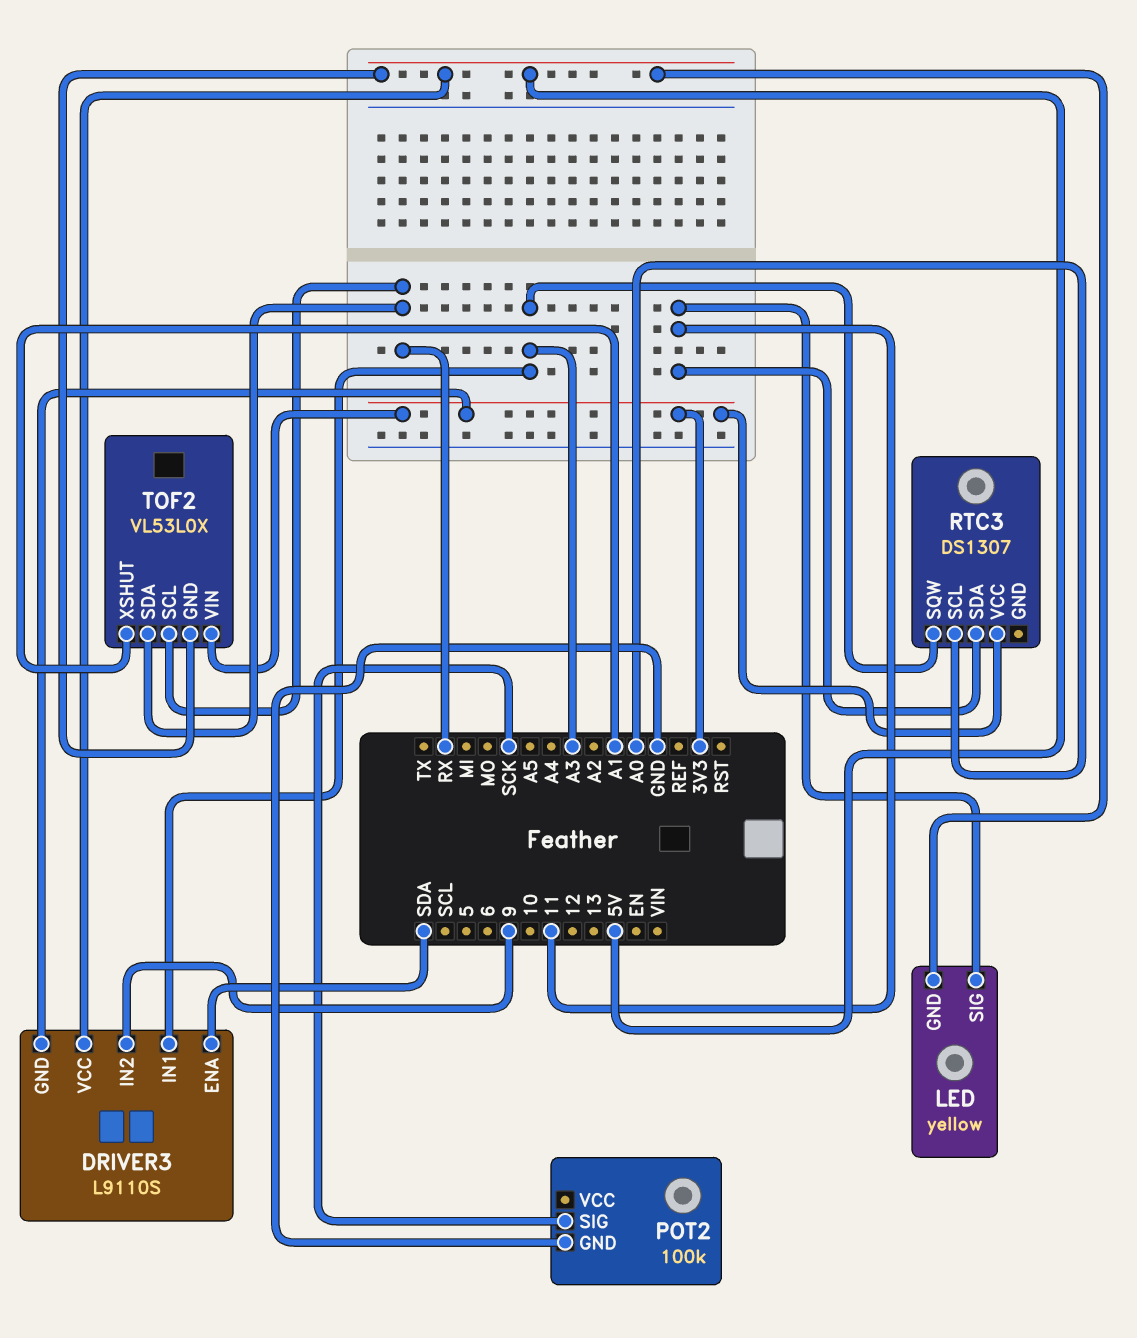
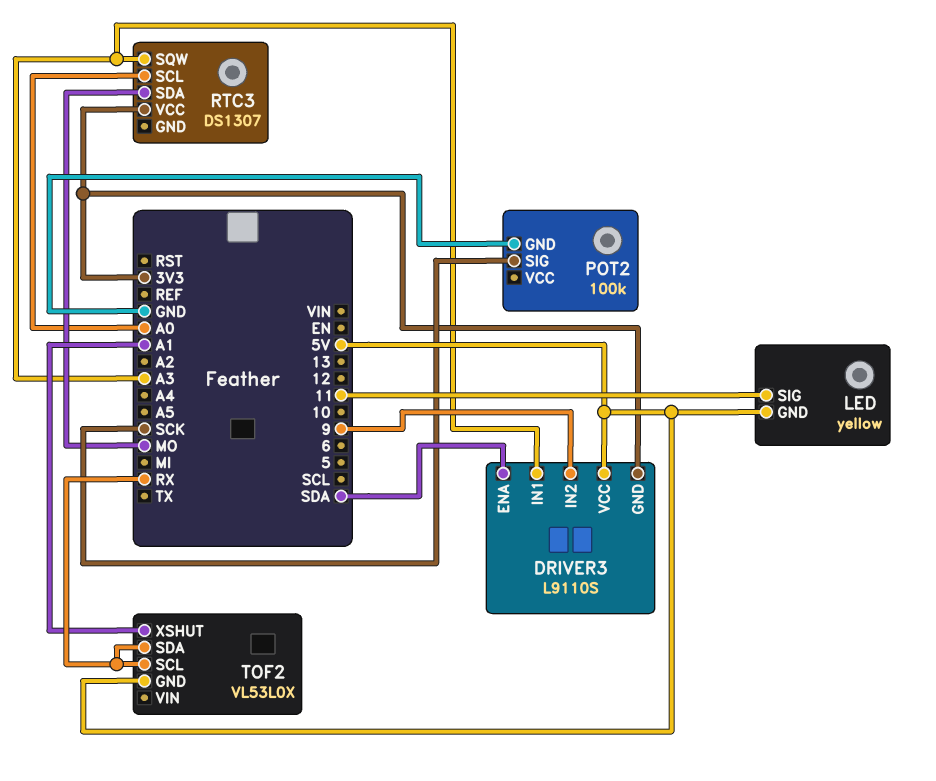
RTC3 pin SDA: 11 -> MO
TOF2 pin VIN: 3V3 -> none

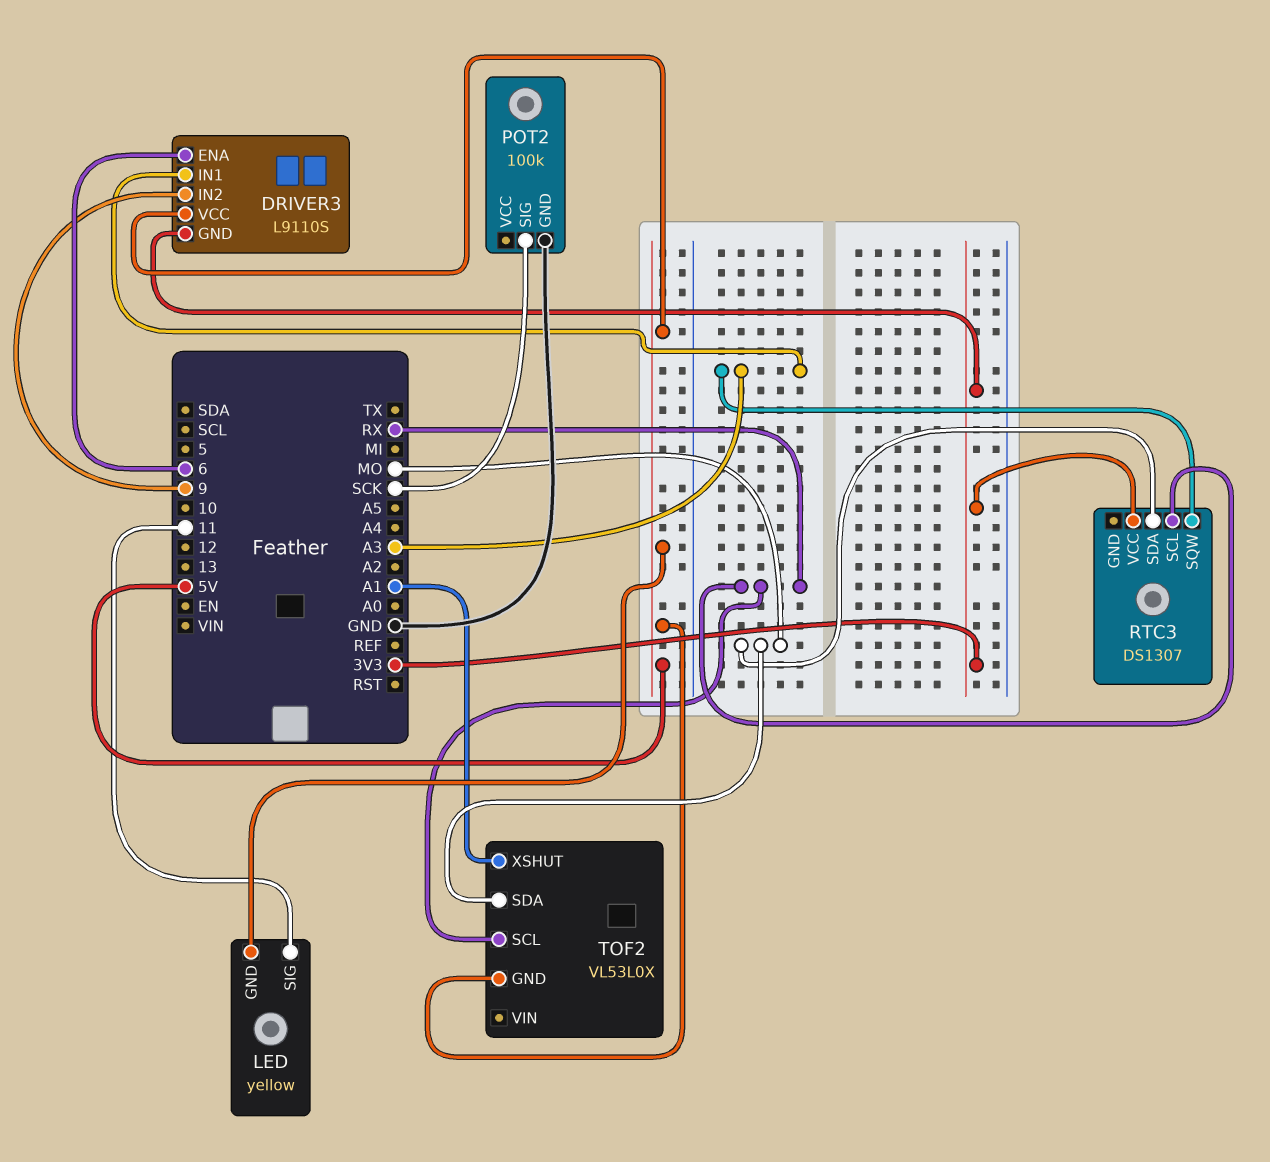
DRIVER3 pin ENA: SDA -> 6
RTC3 pin SCL: A0 -> RX
TOF2 pin SDA: RX -> MO

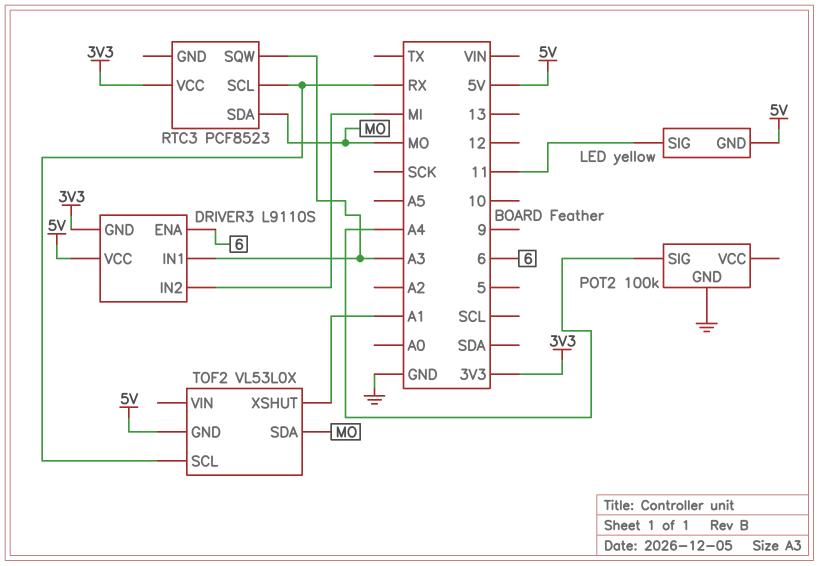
DRIVER3 pin IN2: 9 -> MI
POT2 pin SIG: SCK -> A4
RTC3: DS1307 -> PCF8523

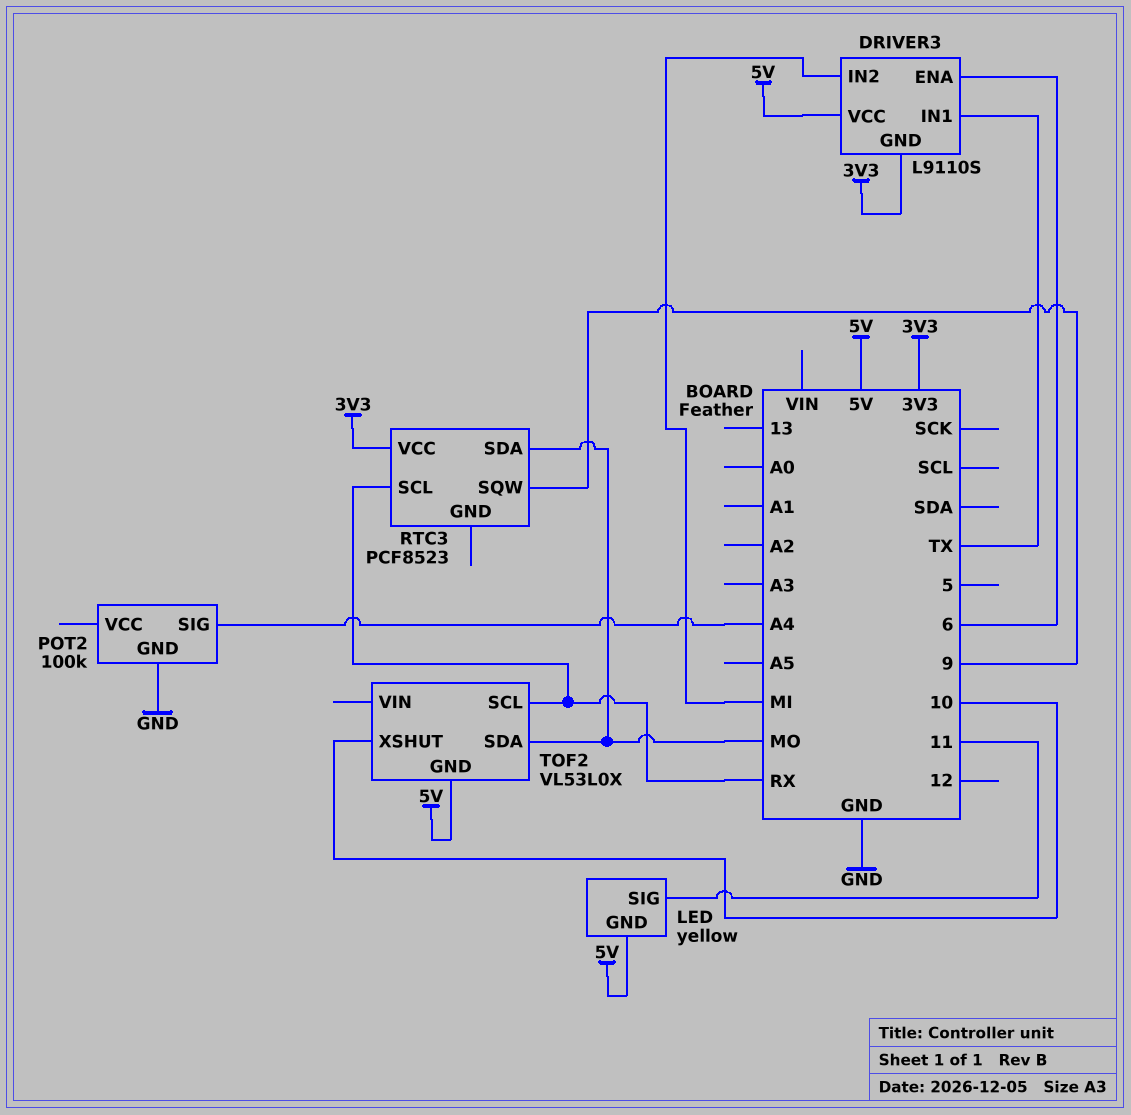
DRIVER3 pin IN1: A3 -> TX
RTC3 pin SQW: A3 -> 9
TOF2 pin XSHUT: A1 -> 10

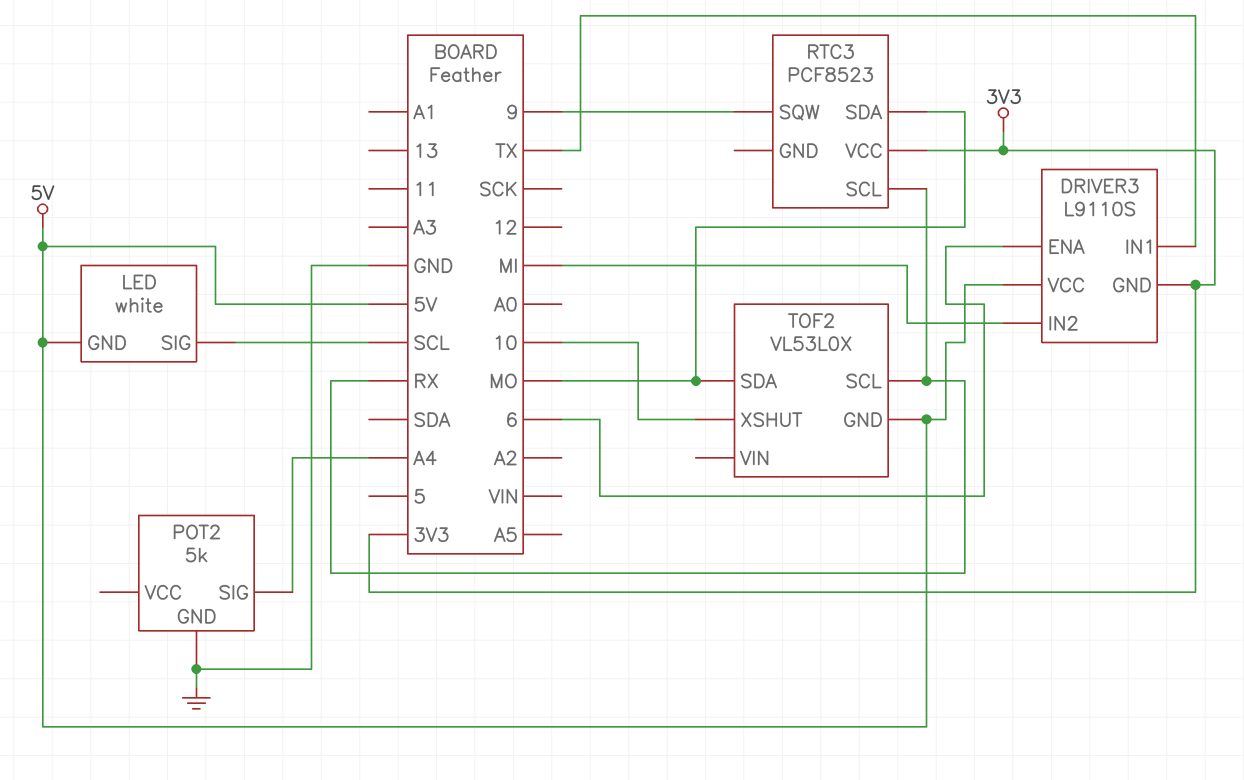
LED: yellow -> white
LED pin SIG: 11 -> SCL
POT2: 100k -> 5k

